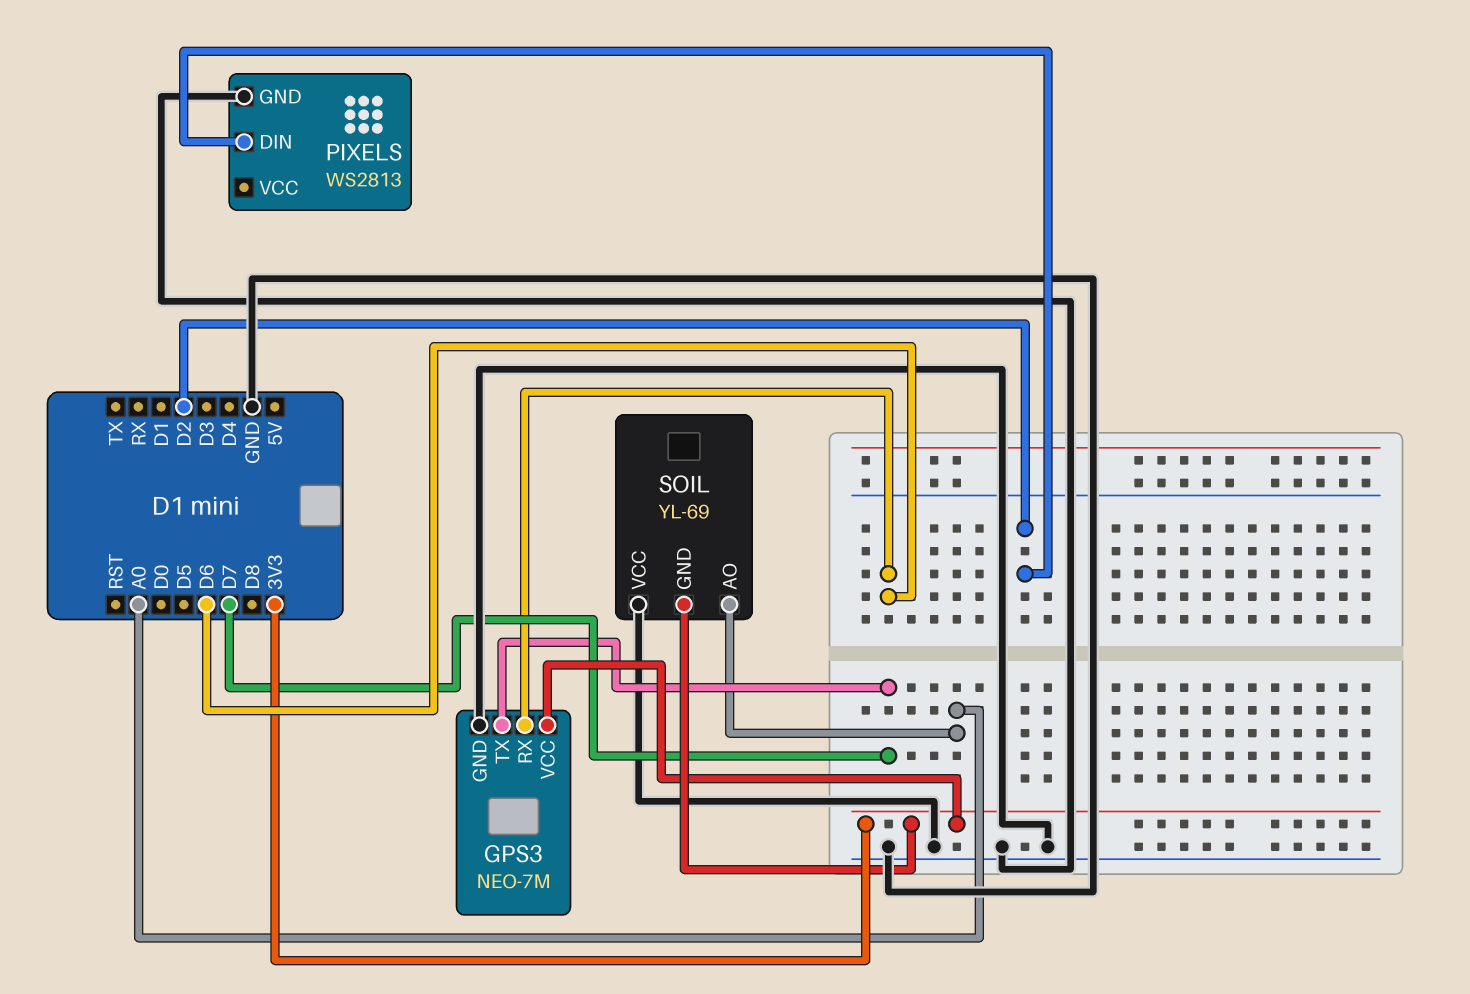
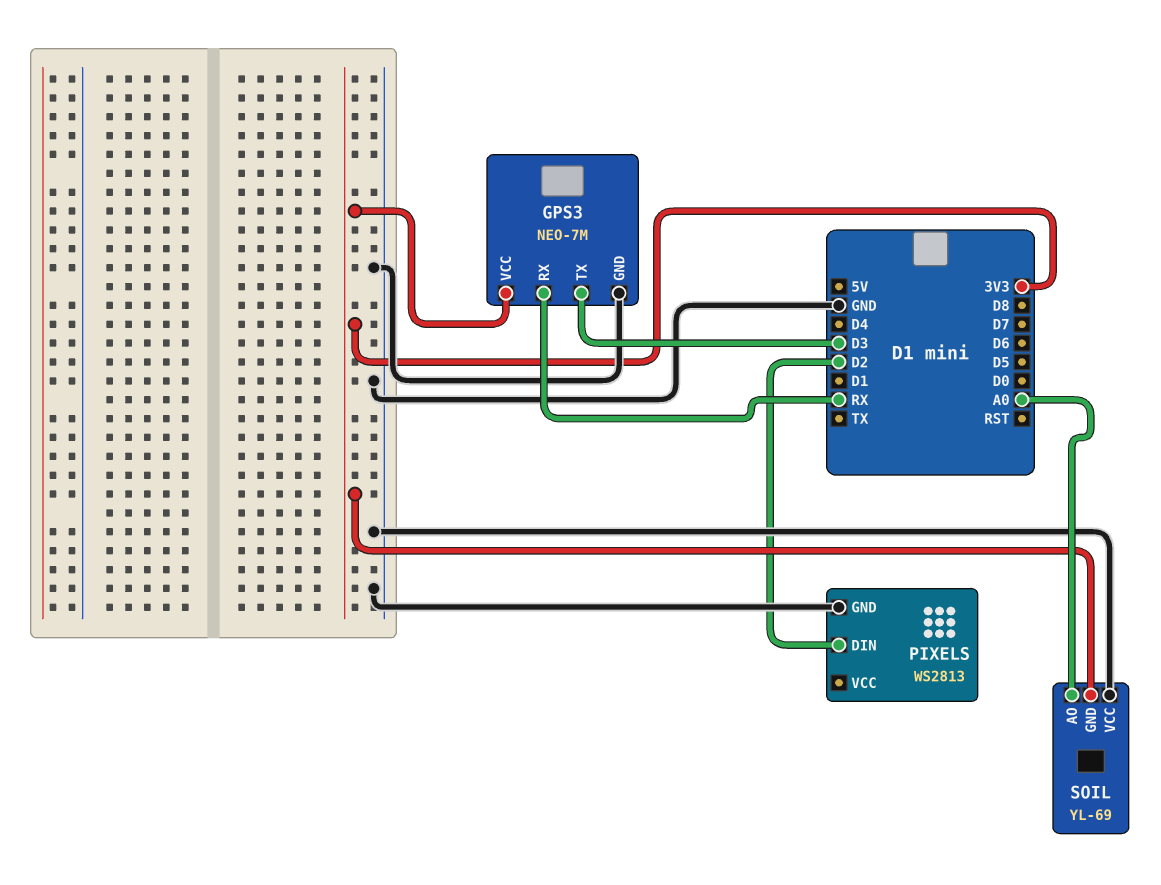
GPS3 pin RX: D6 -> RX
GPS3 pin TX: D7 -> D3

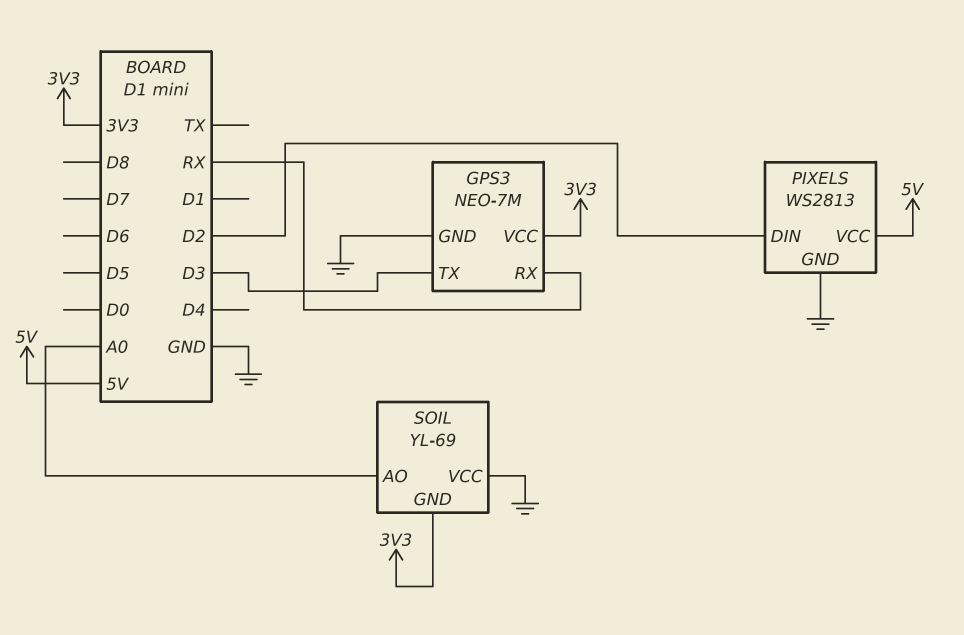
PIXELS pin VCC: none -> 5V

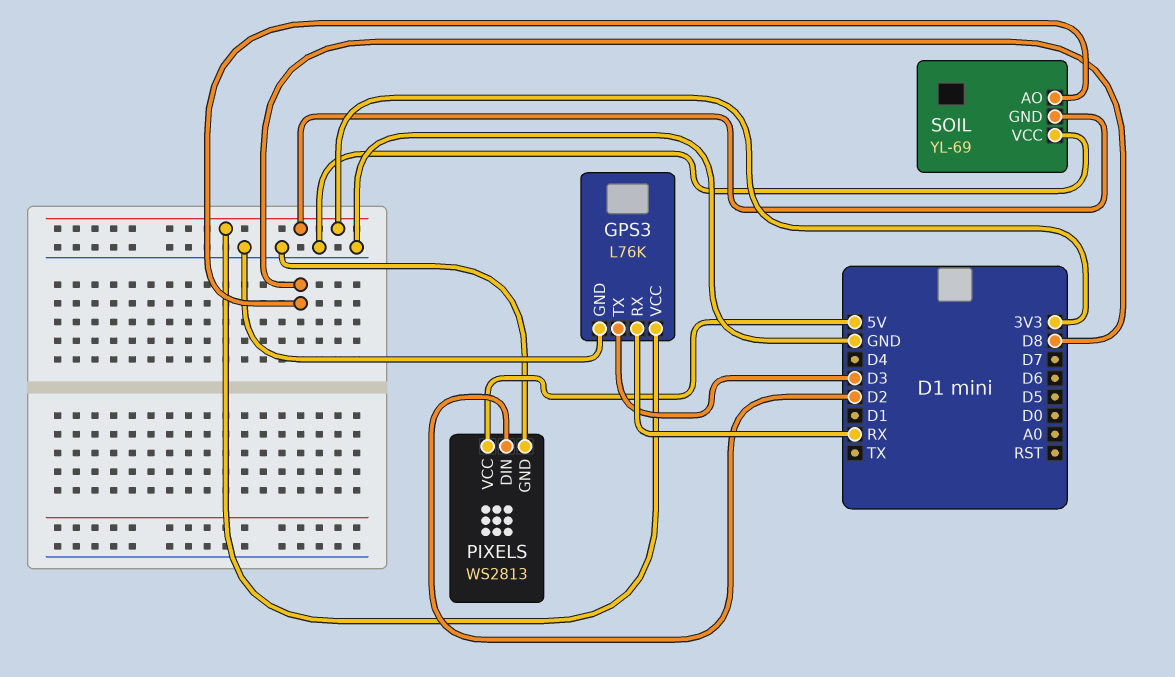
GPS3: NEO-7M -> L76K
SOIL pin AO: A0 -> D8

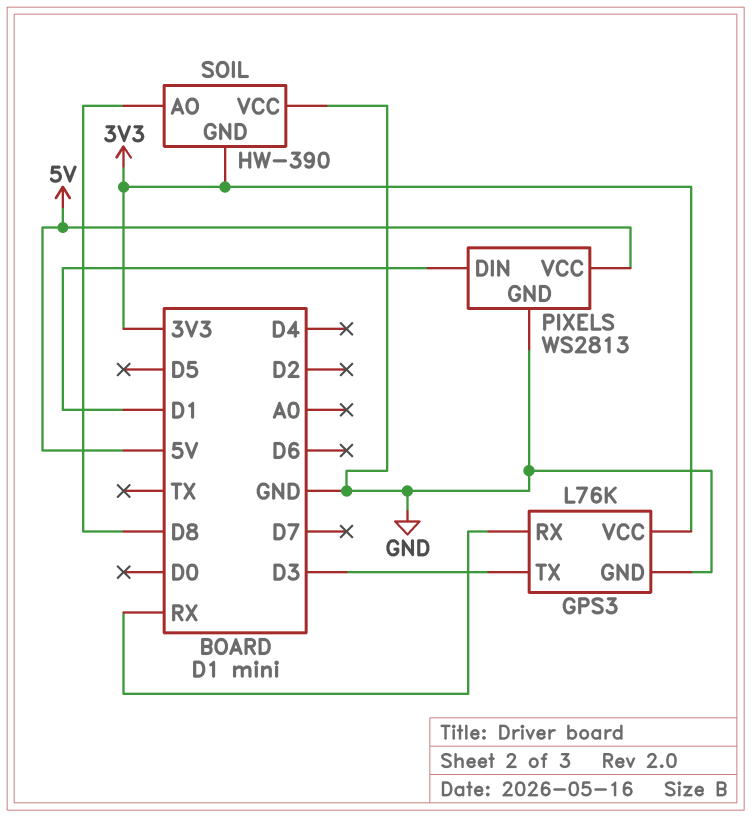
PIXELS pin DIN: D2 -> D1
SOIL: YL-69 -> HW-390

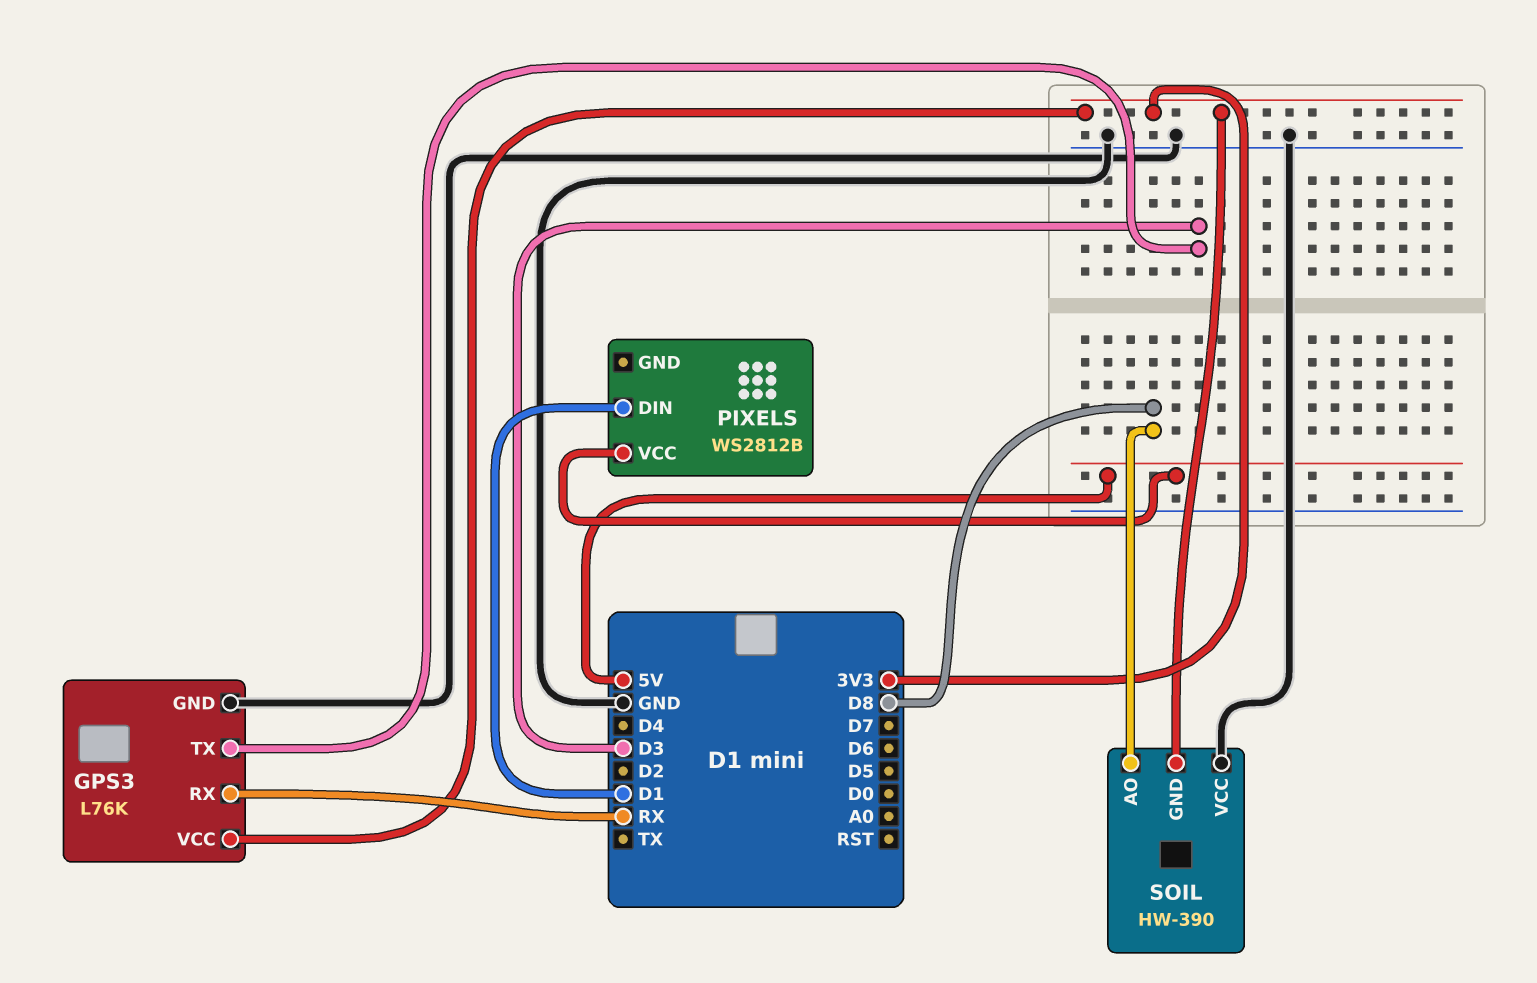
PIXELS: WS2813 -> WS2812B
PIXELS pin GND: GND -> none

